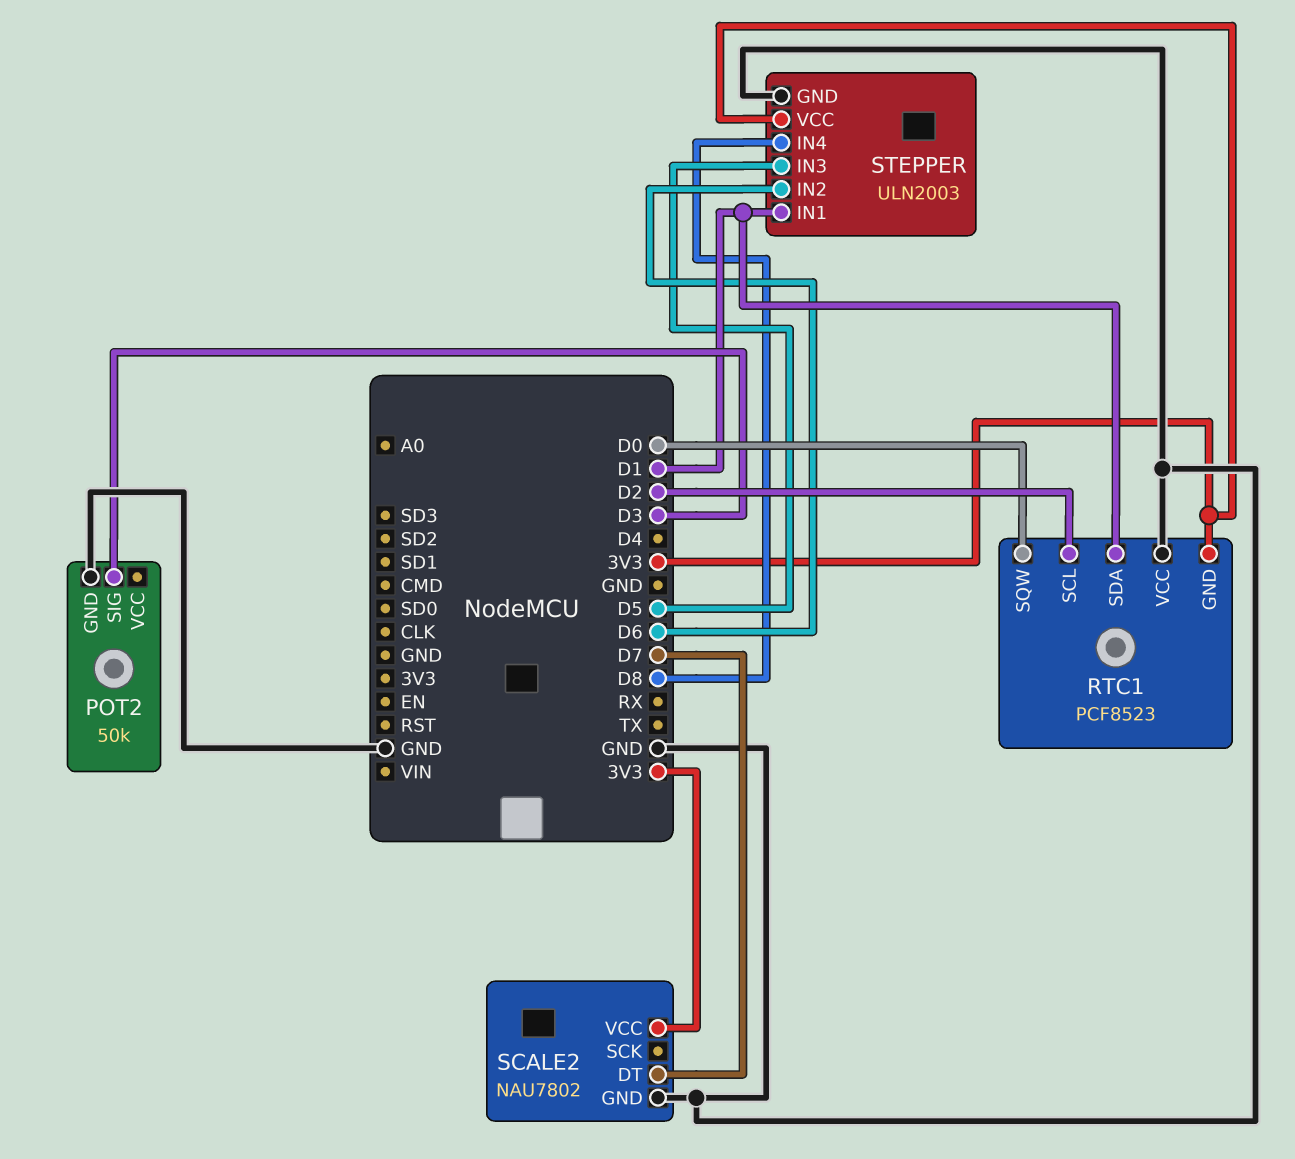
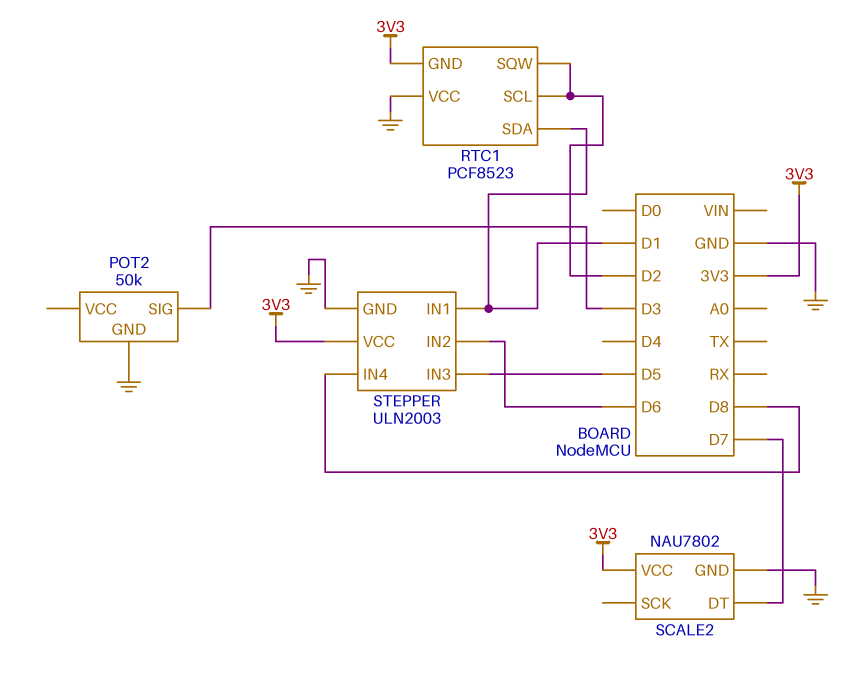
RTC1 pin SQW: D0 -> D2

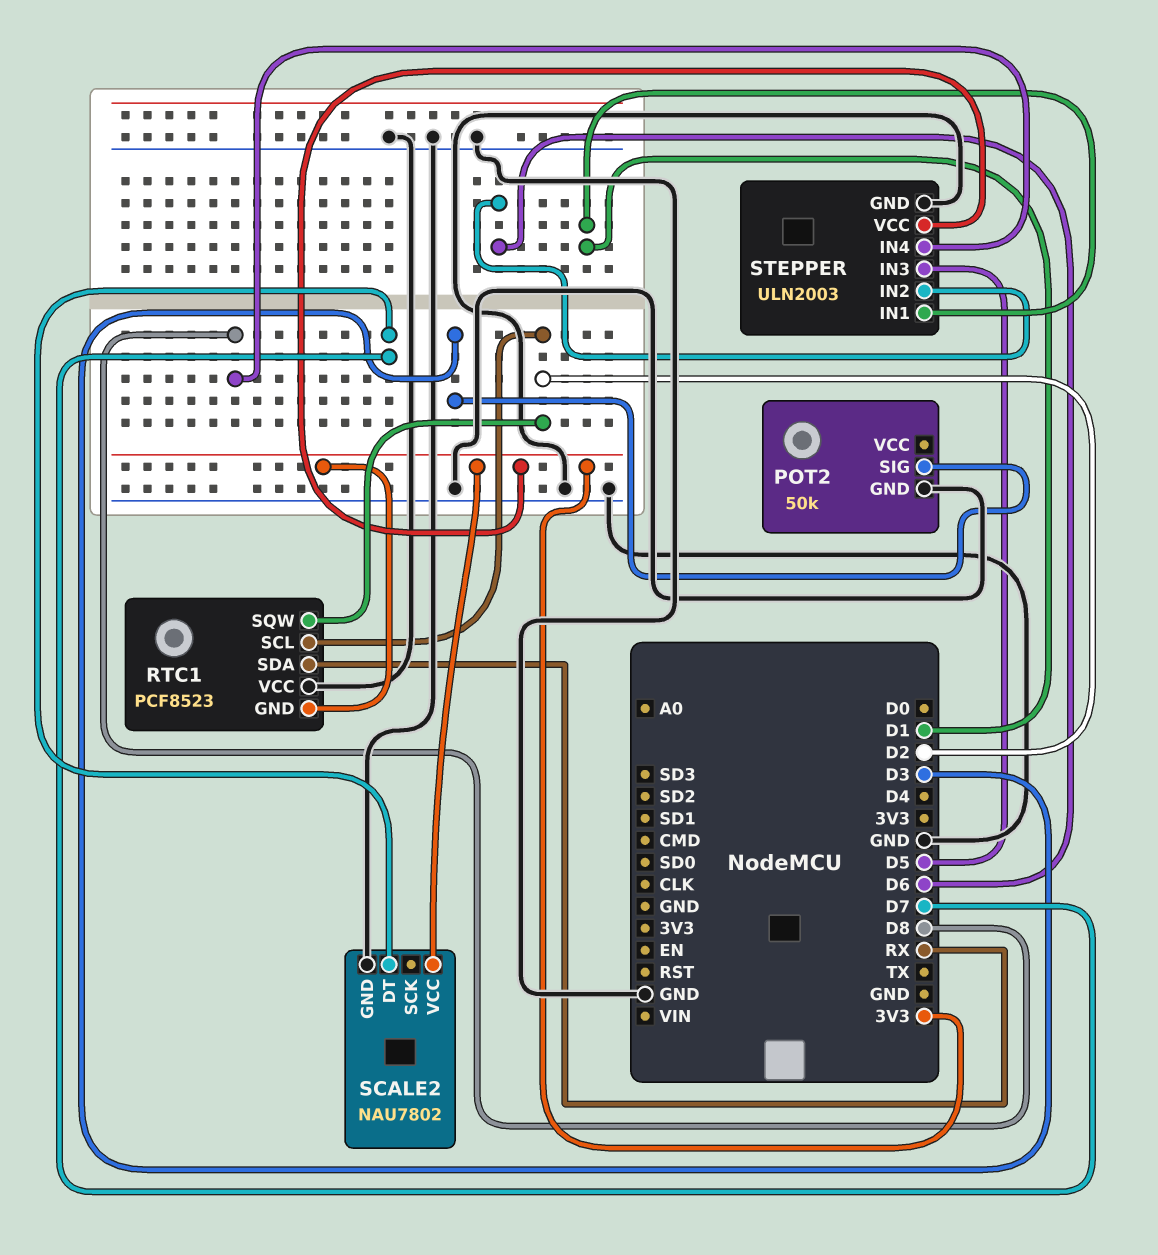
RTC1 pin SDA: D1 -> RX

